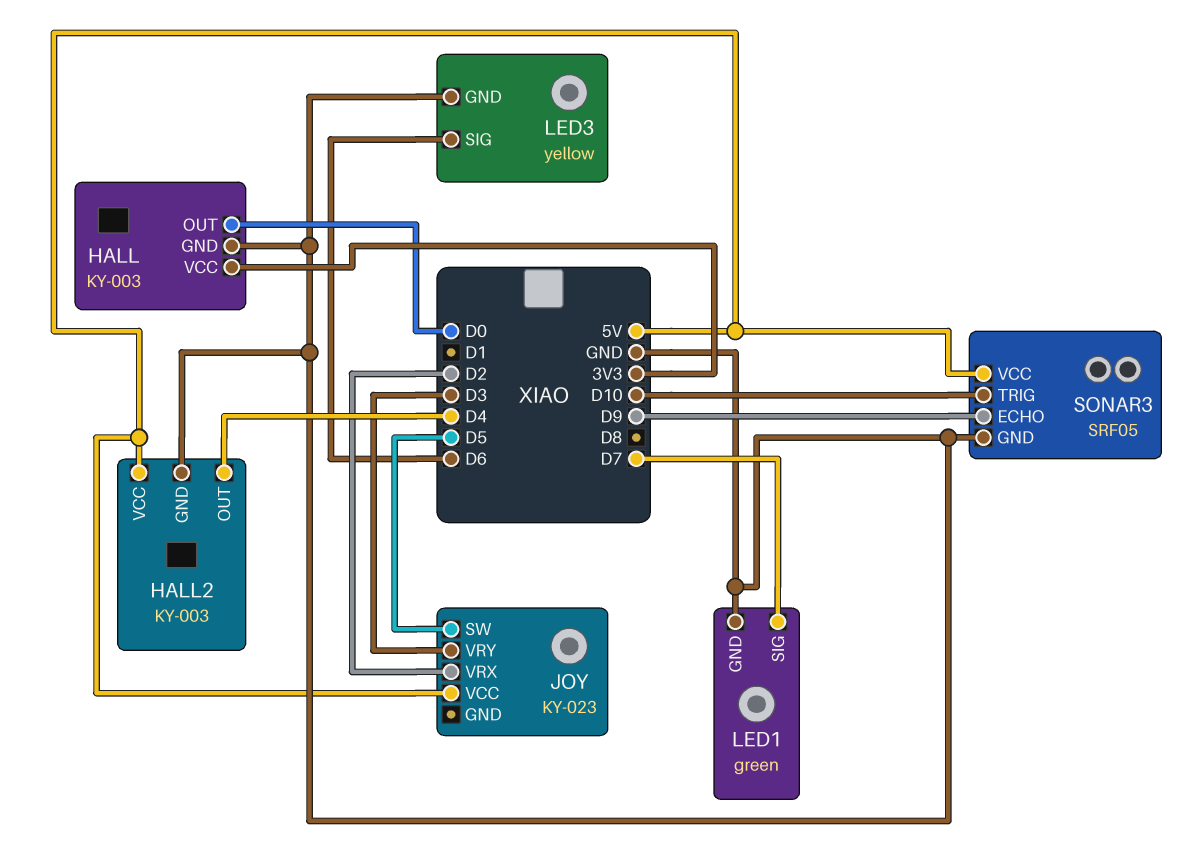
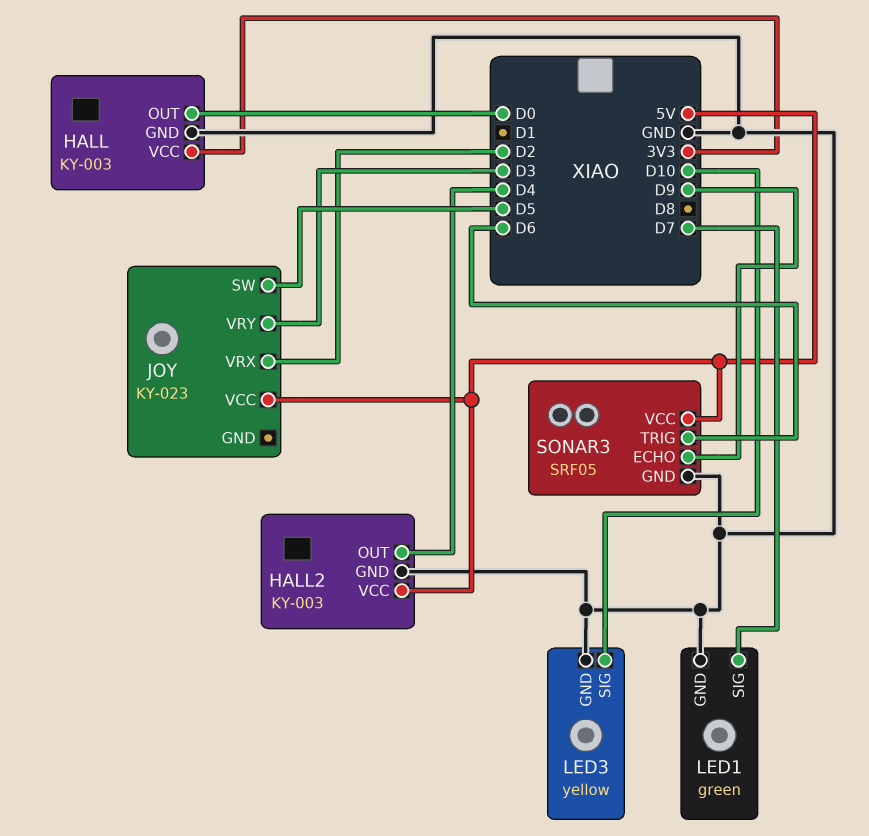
LED3 pin SIG: D6 -> D10
SONAR3 pin TRIG: D10 -> D6

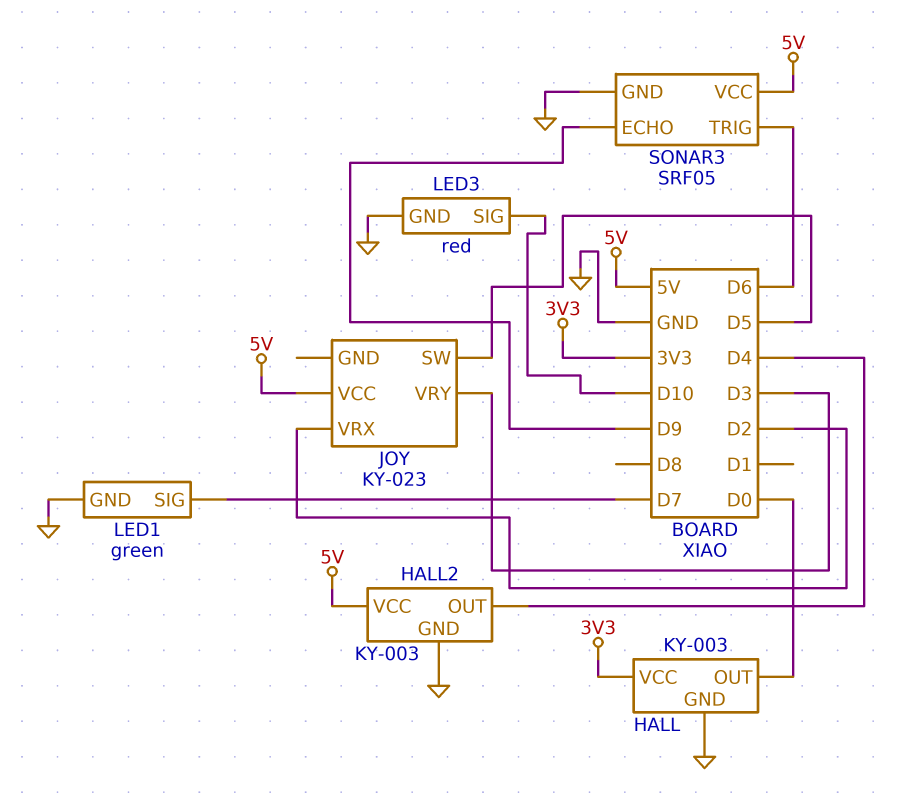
LED3: yellow -> red

